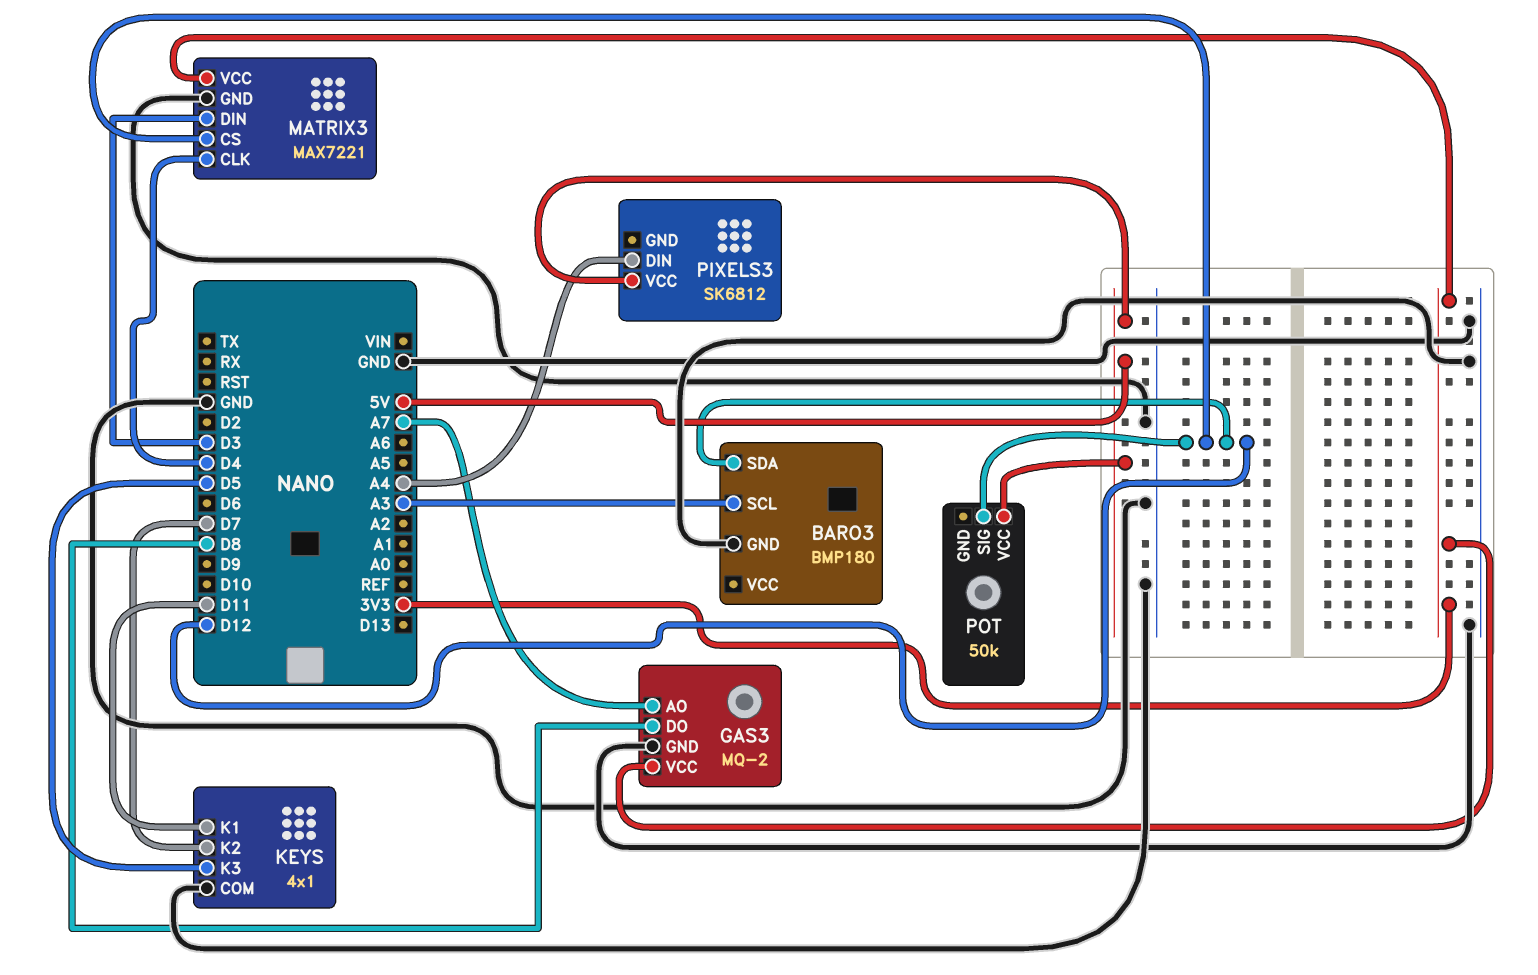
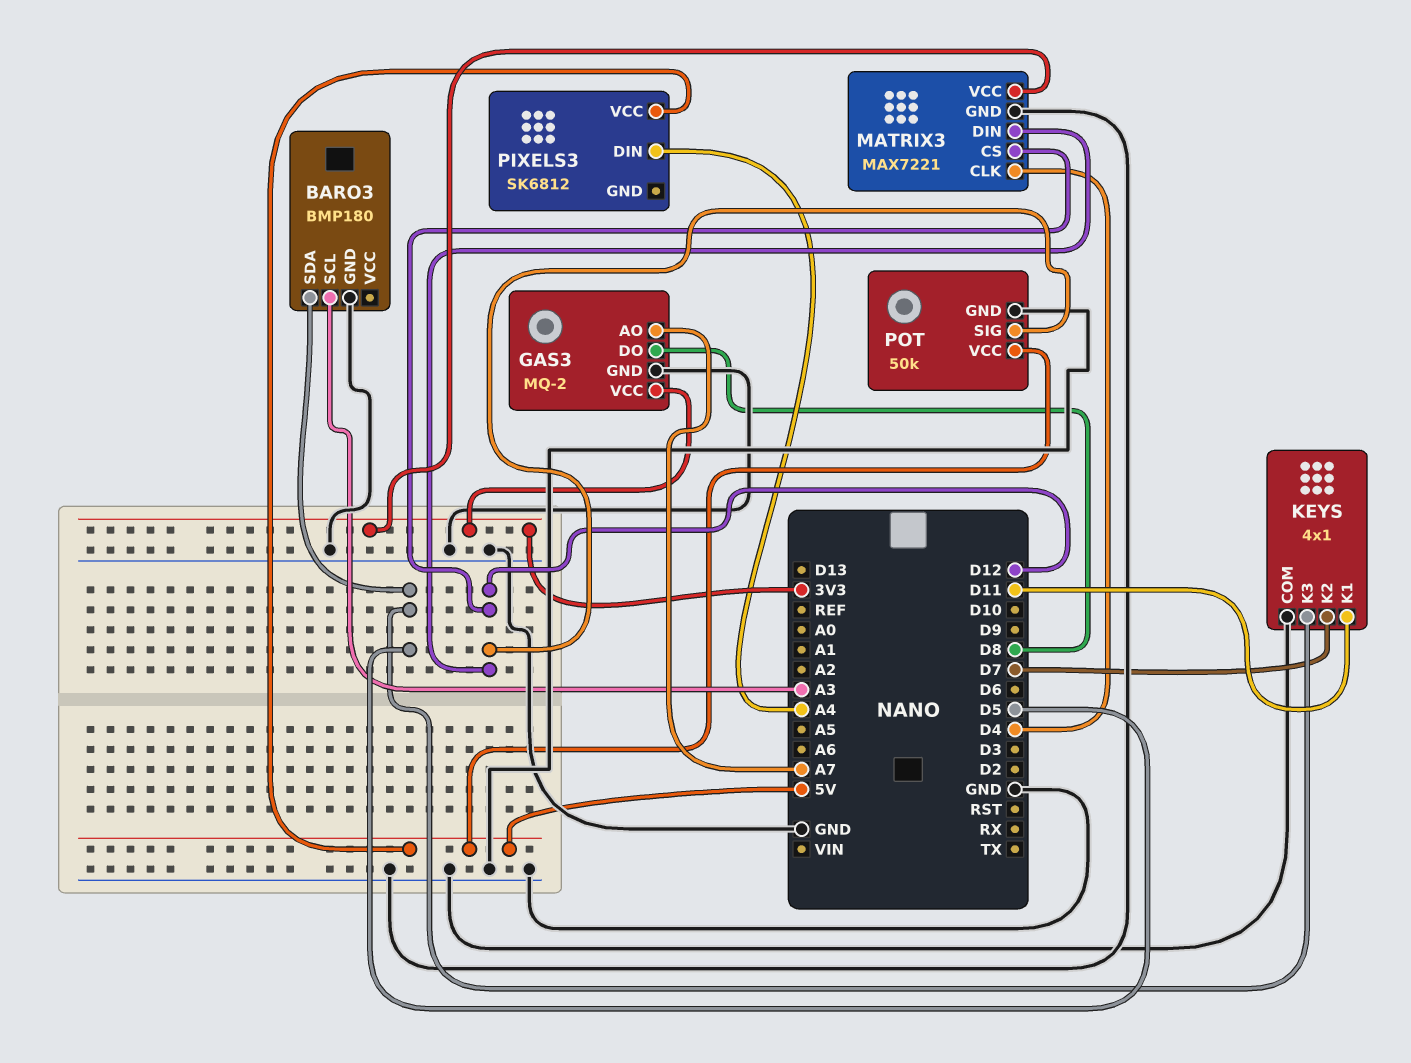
BARO3 pin SDA: D12 -> D5
MATRIX3 pin DIN: D3 -> D12
POT pin GND: none -> GND

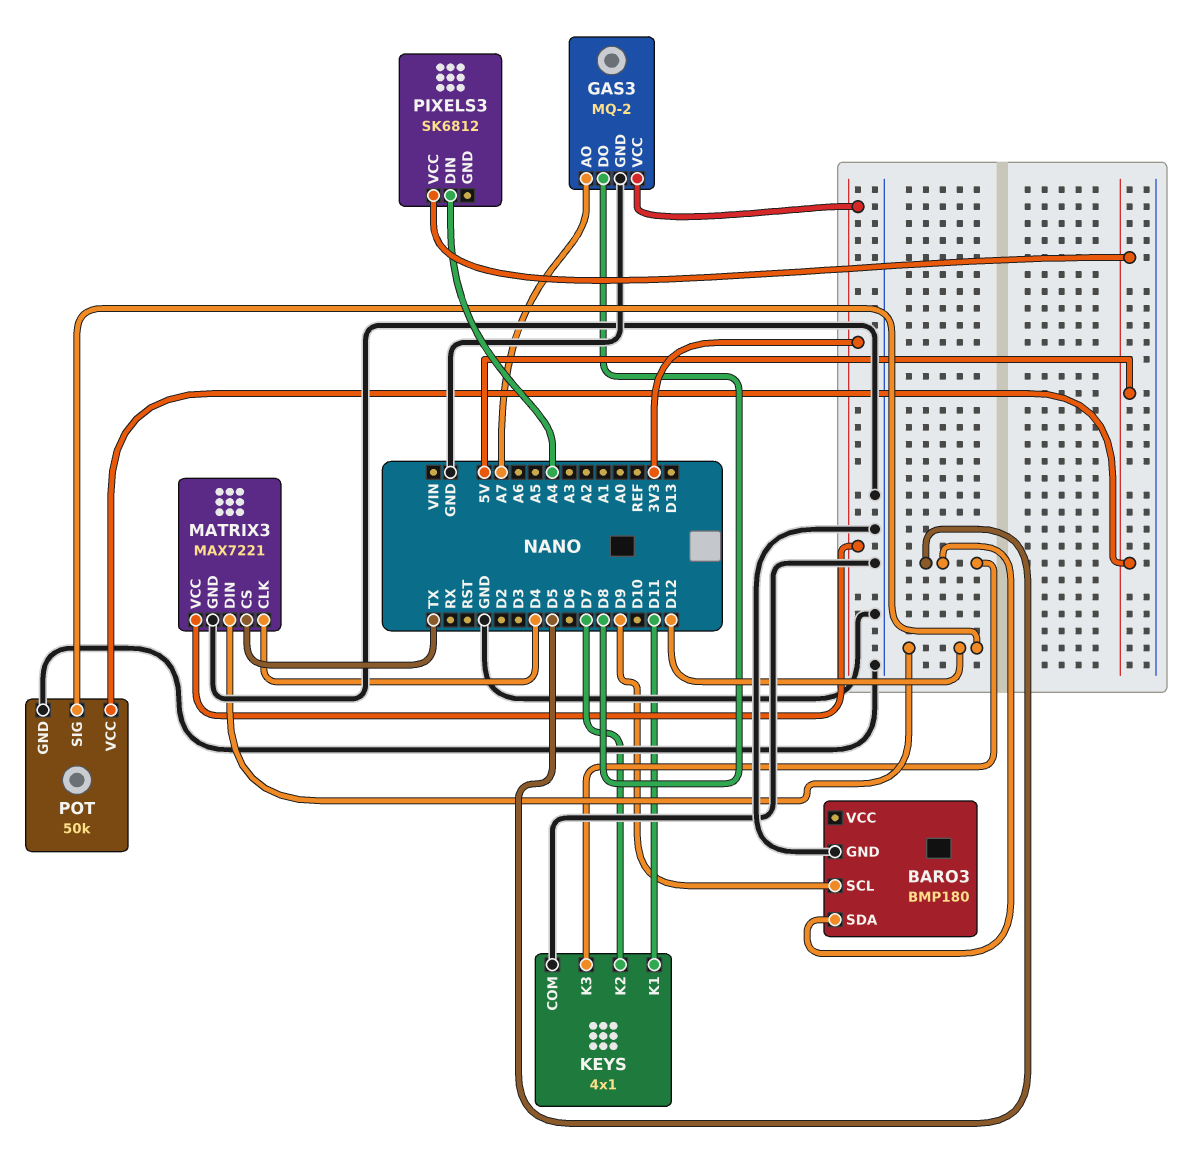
BARO3 pin SCL: A3 -> D9
MATRIX3 pin CS: D12 -> TX

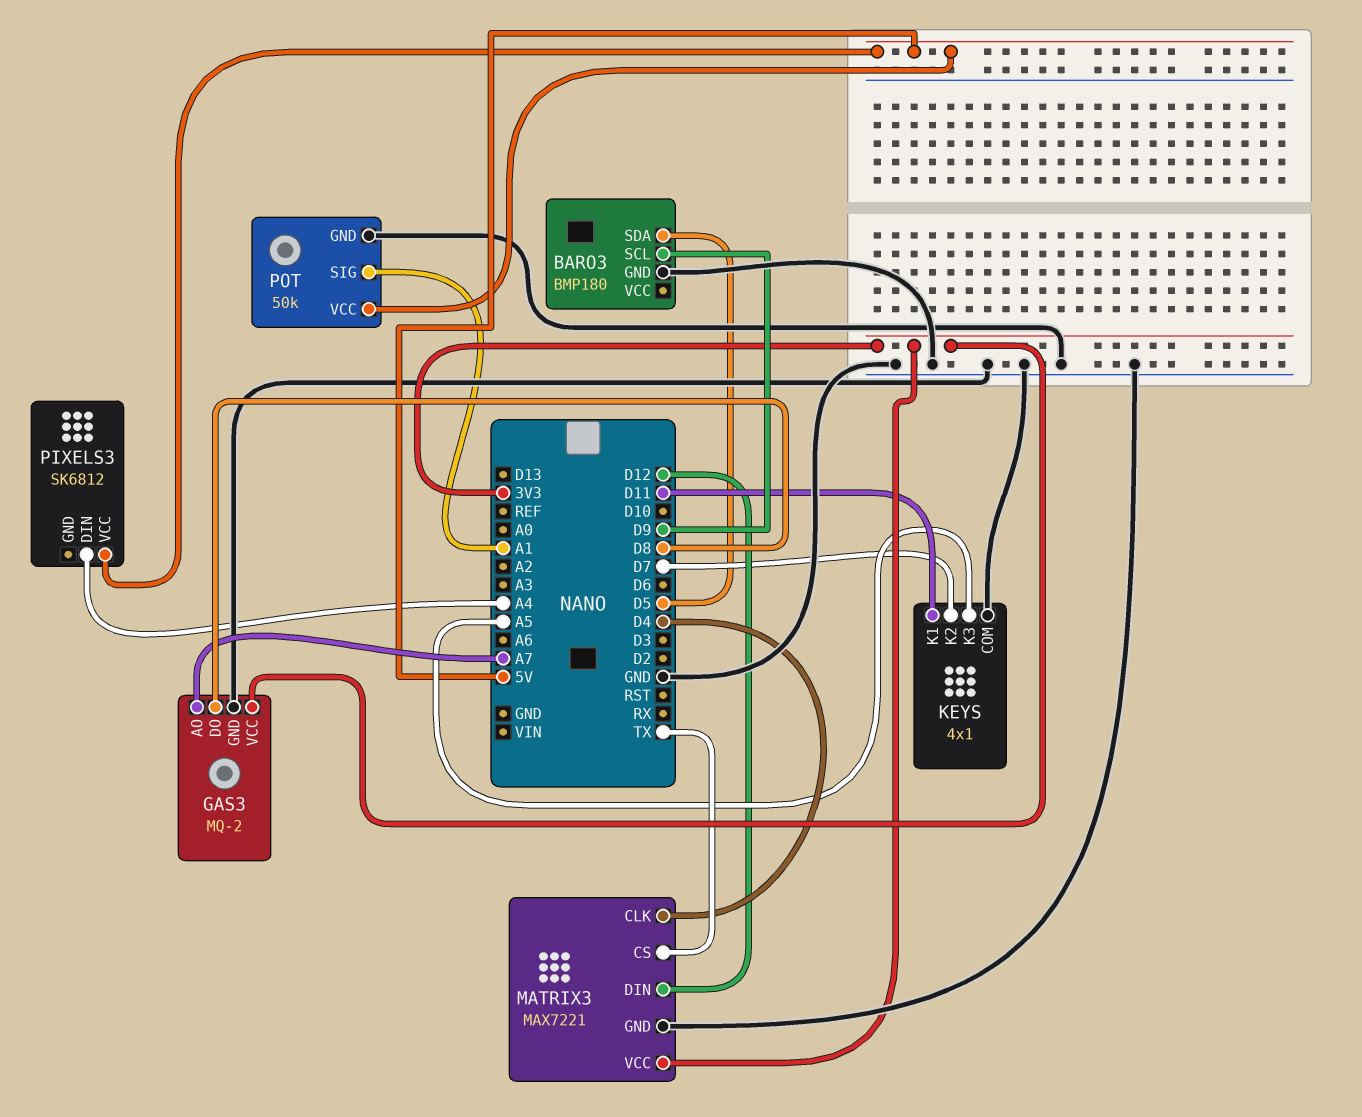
KEYS pin K3: D5 -> A5
POT pin SIG: D12 -> A1

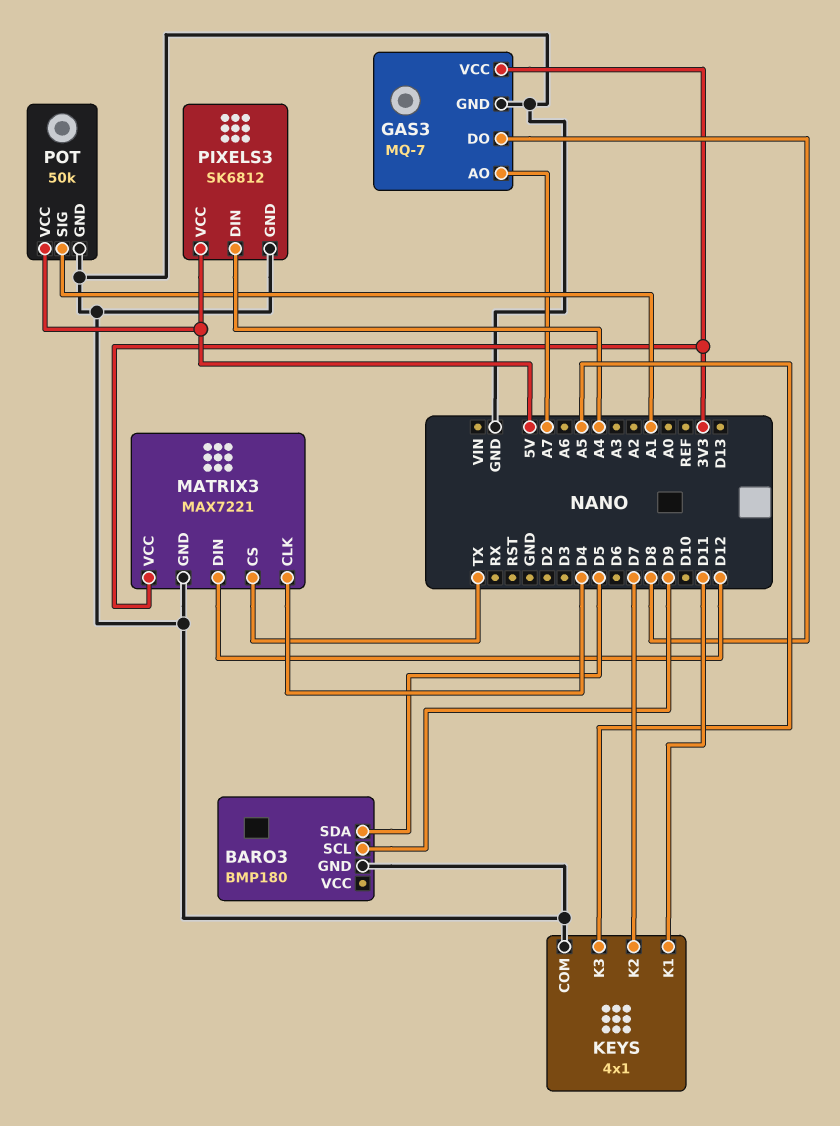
GAS3: MQ-2 -> MQ-7
PIXELS3 pin GND: none -> GND

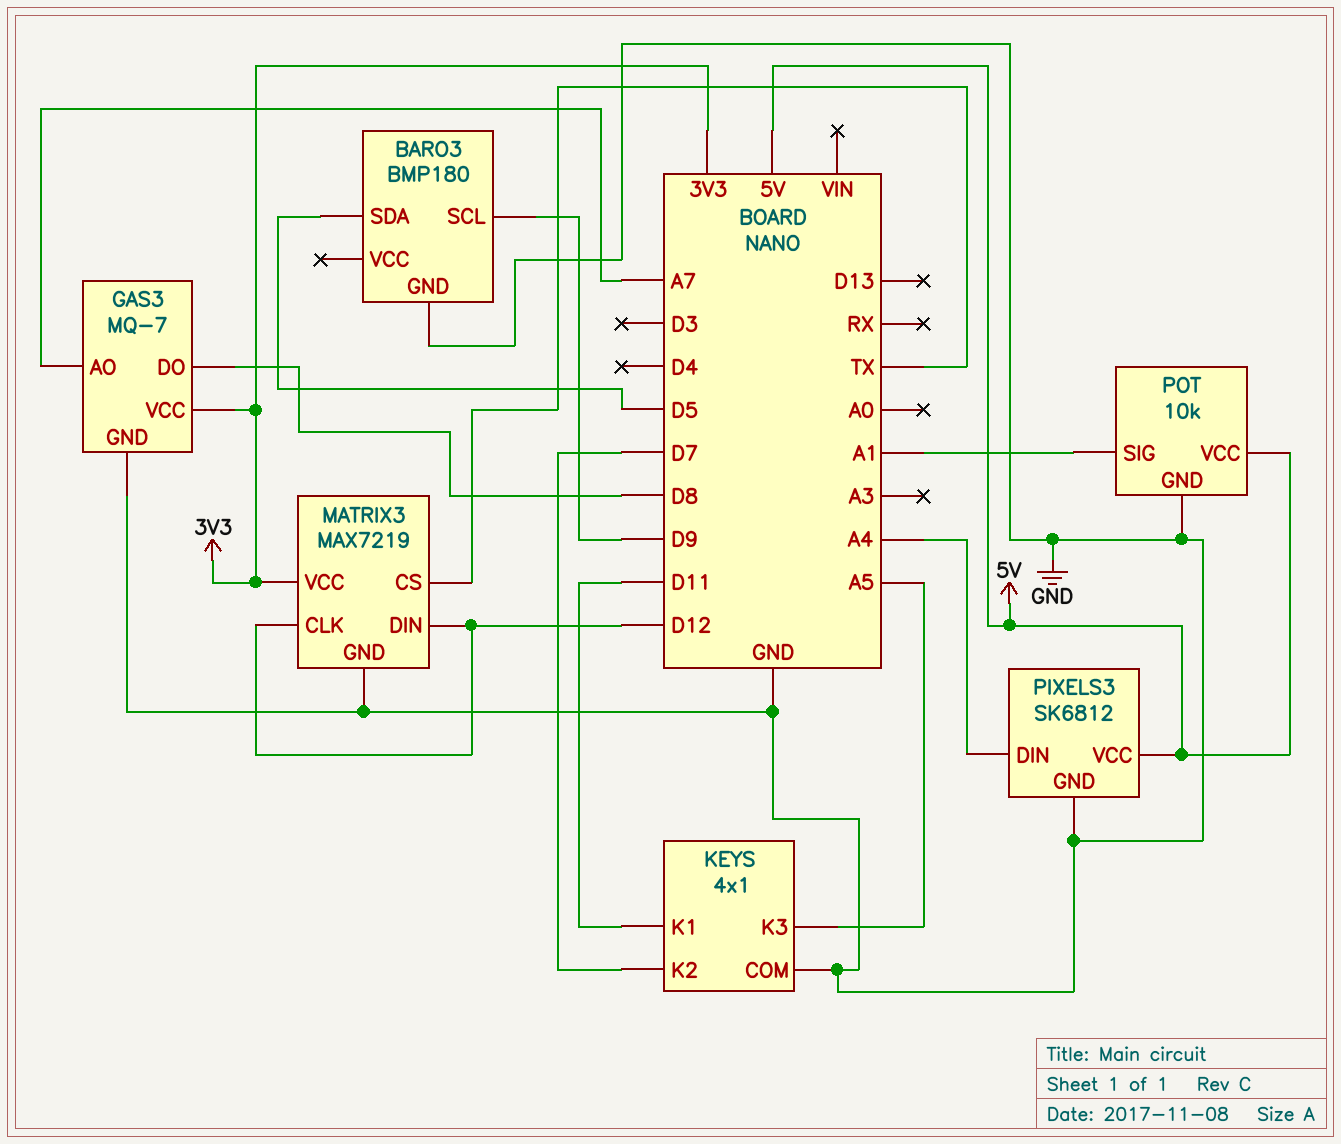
MATRIX3: MAX7221 -> MAX7219
MATRIX3 pin CLK: D4 -> D12
POT: 50k -> 10k

